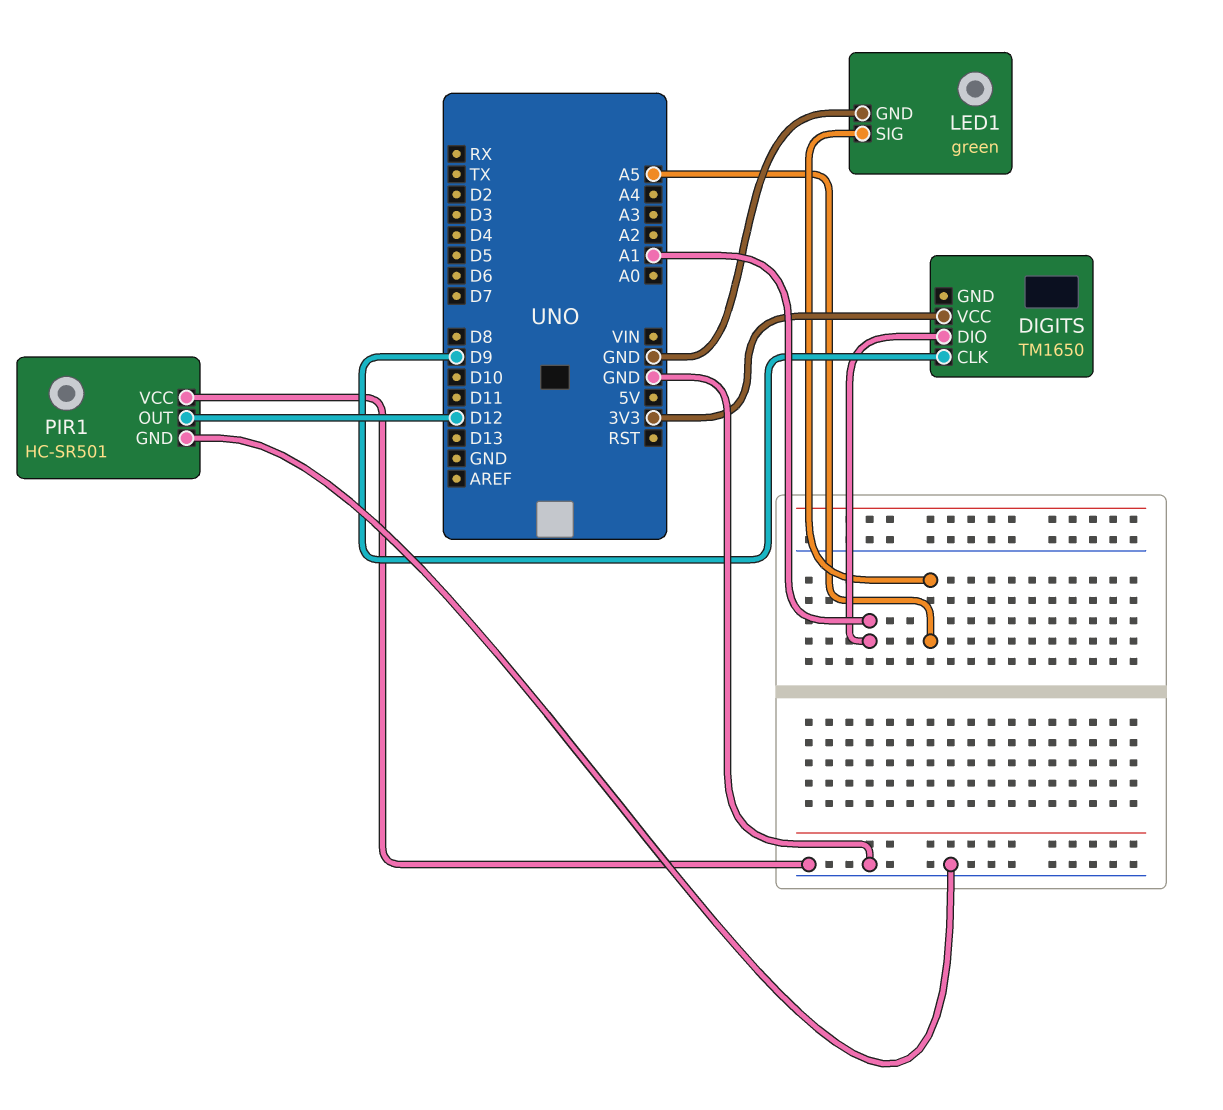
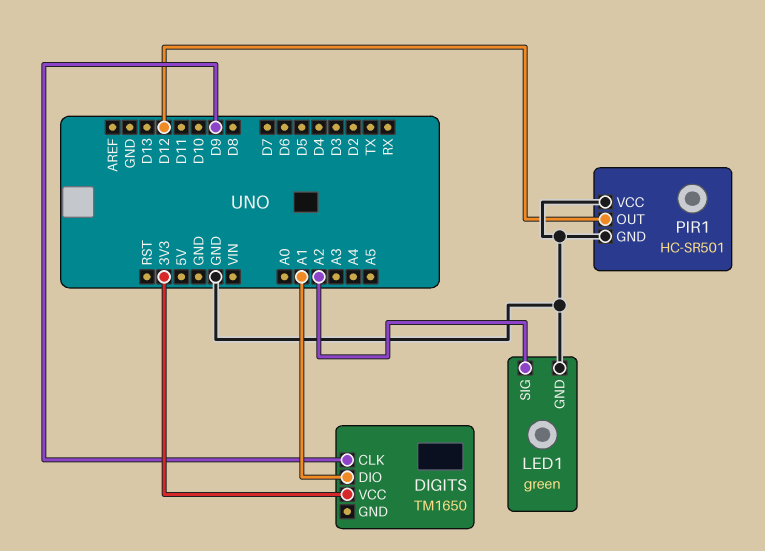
LED1 pin SIG: A5 -> A2

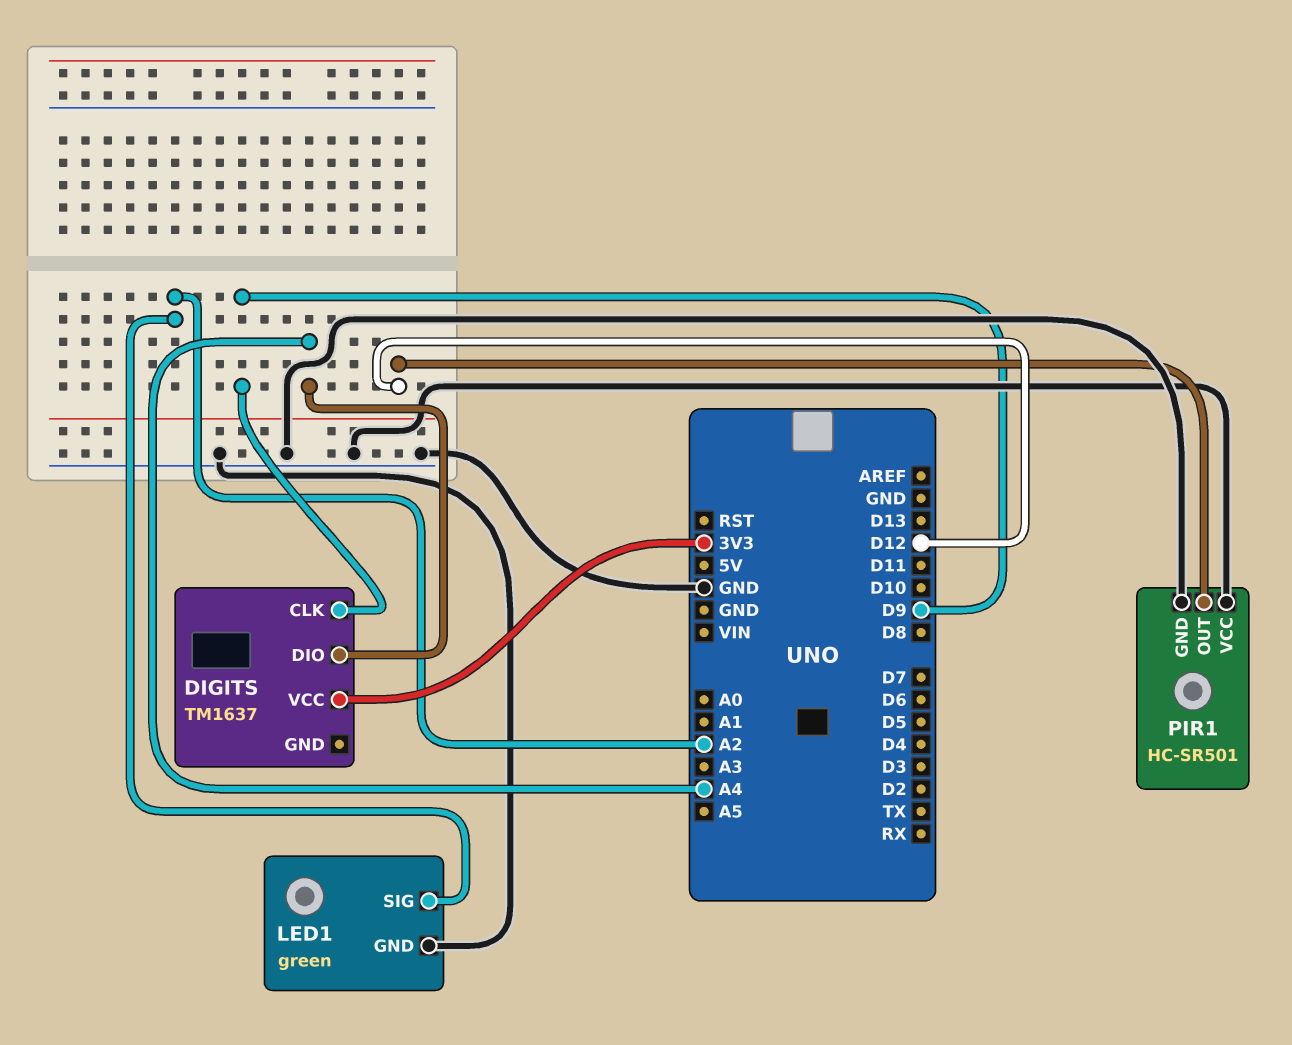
DIGITS: TM1650 -> TM1637
DIGITS pin DIO: A1 -> A4

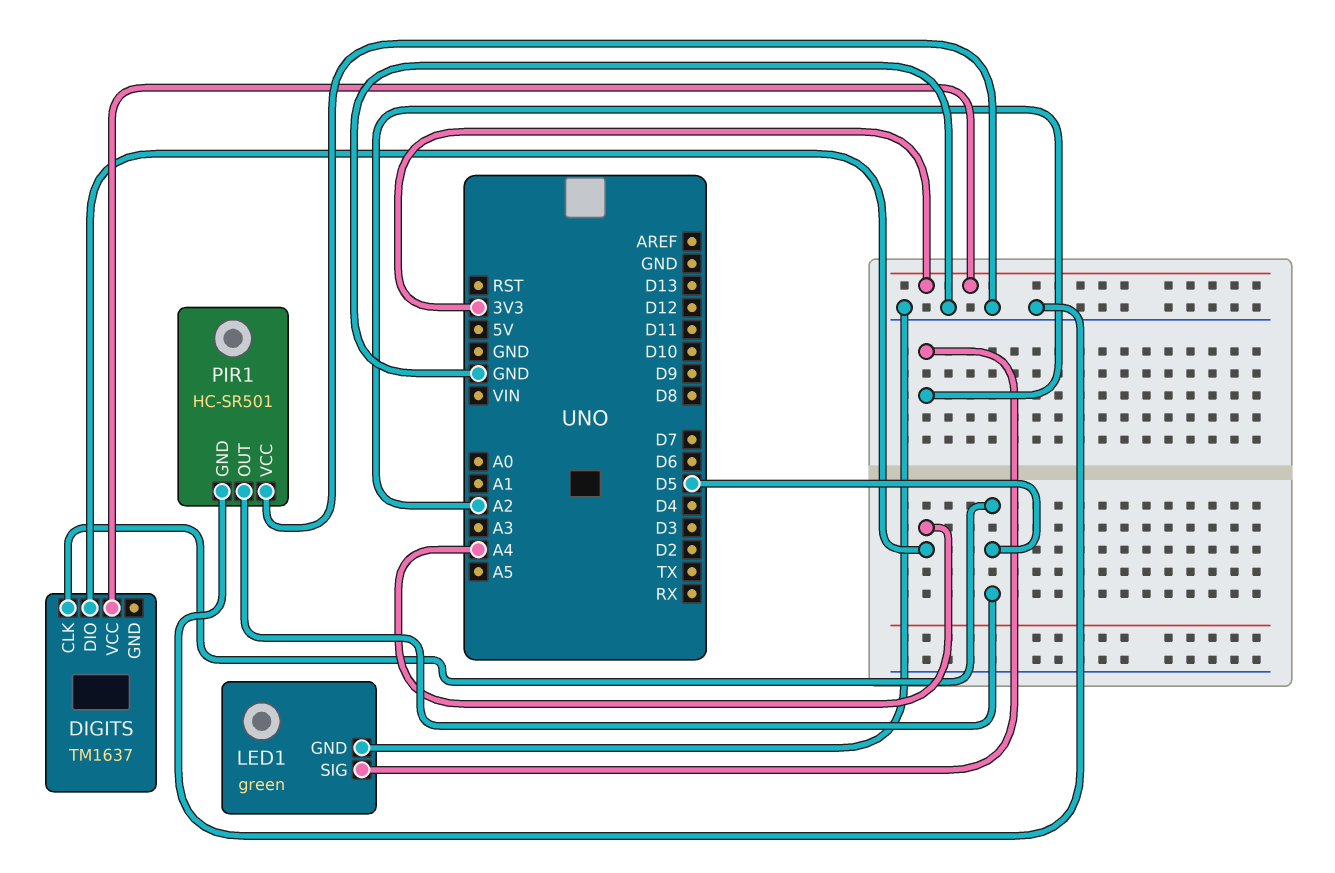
DIGITS pin CLK: D9 -> D5
PIR1 pin OUT: D12 -> D5

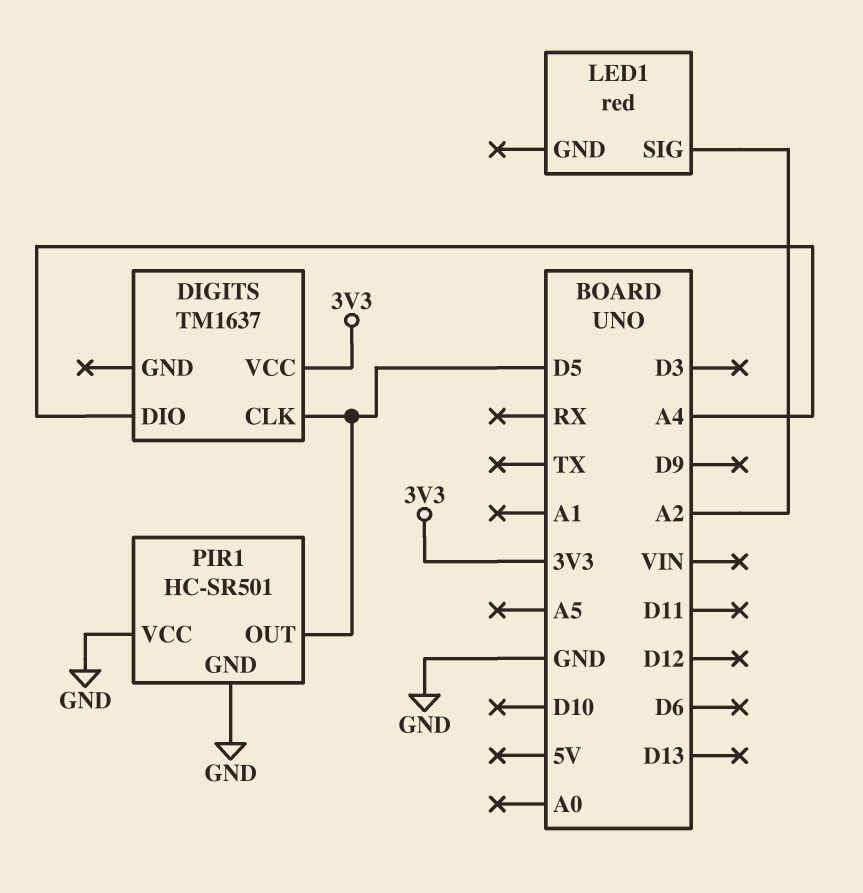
LED1: green -> red
LED1 pin GND: GND -> none

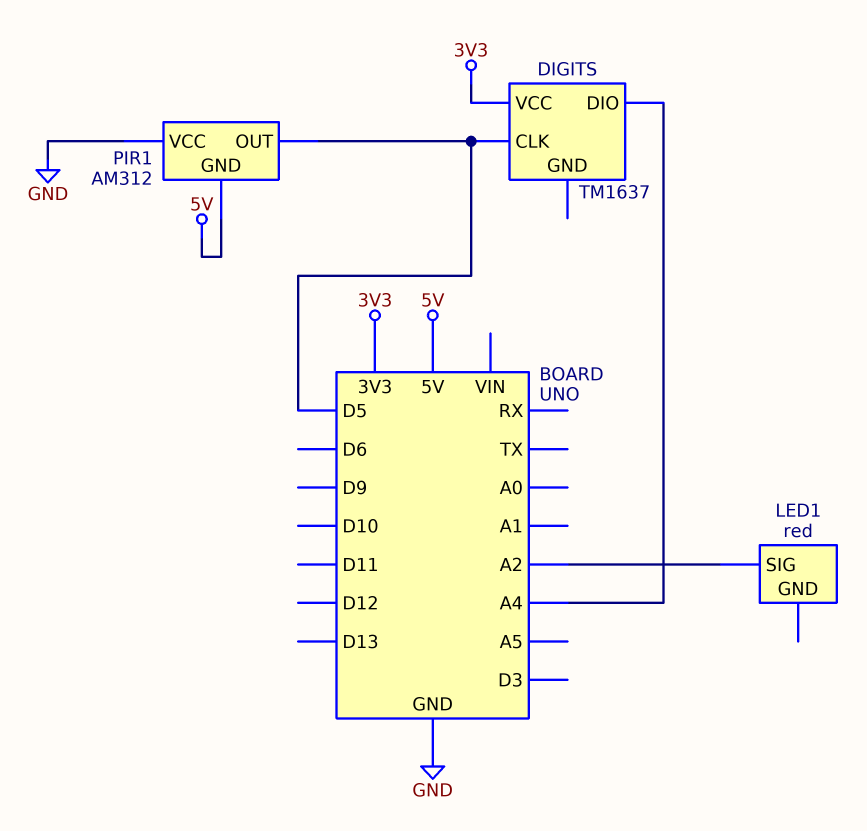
PIR1: HC-SR501 -> AM312
PIR1 pin GND: GND -> 5V

